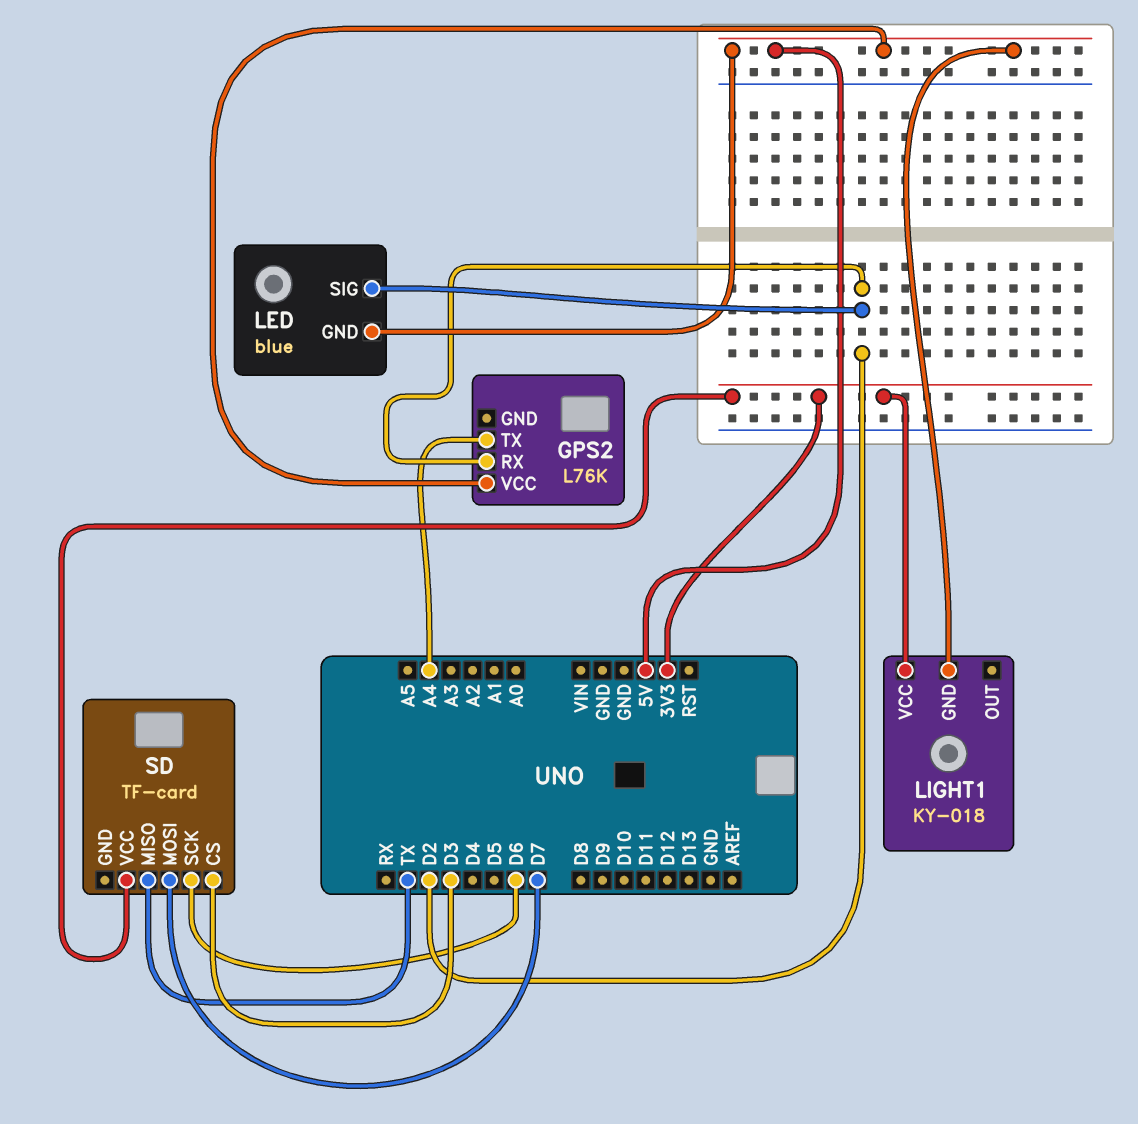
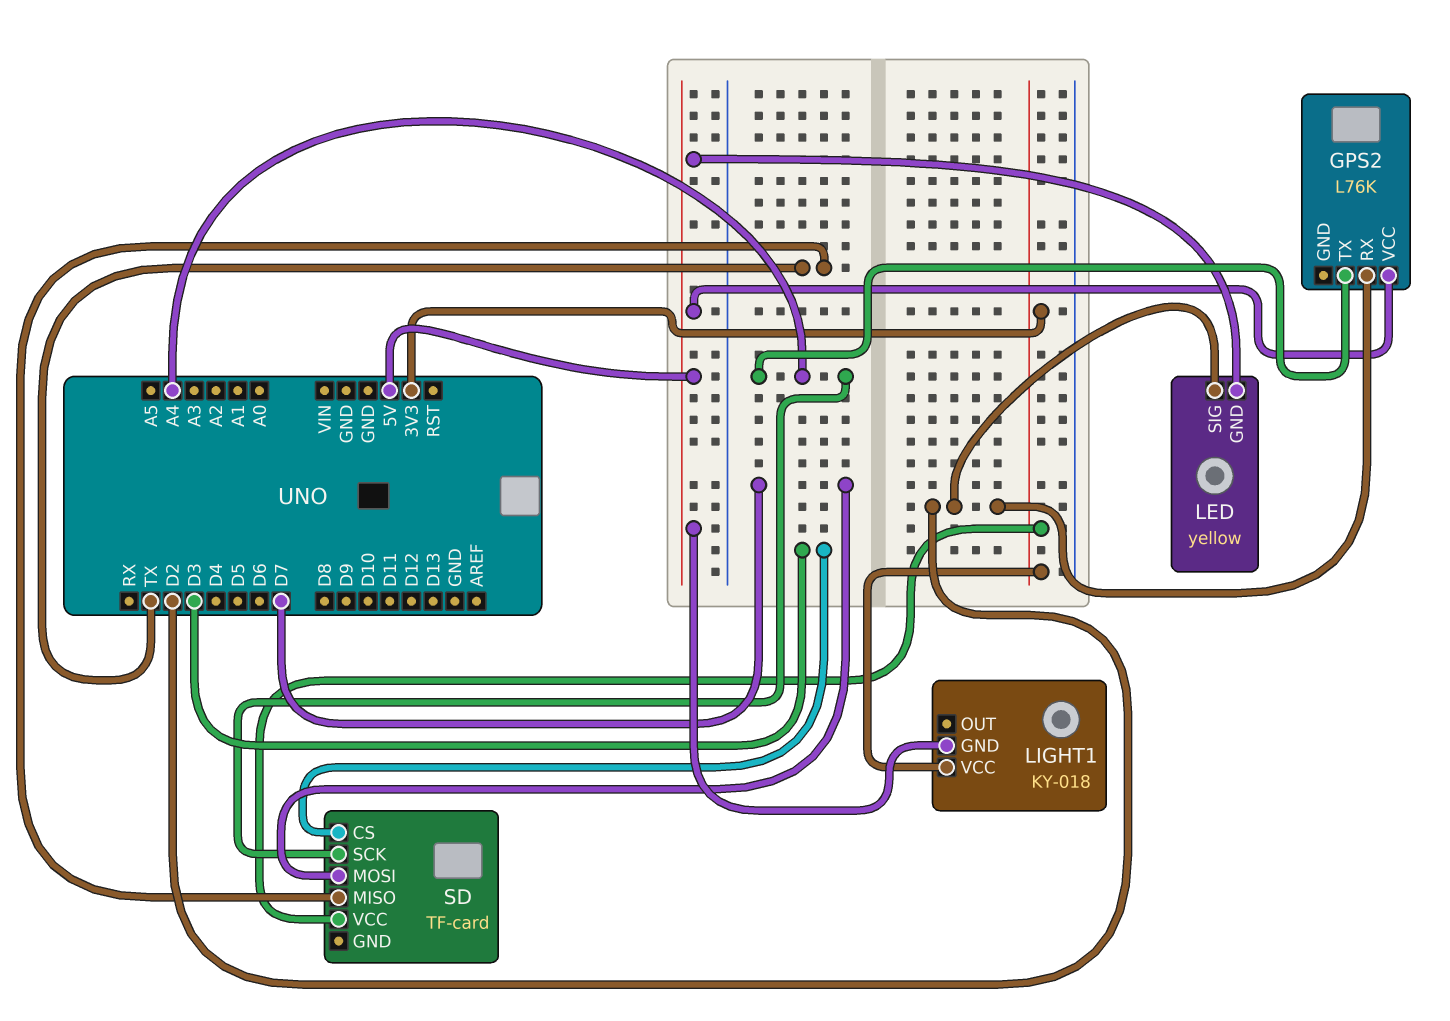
LED: blue -> yellow
SD pin SCK: D6 -> A4

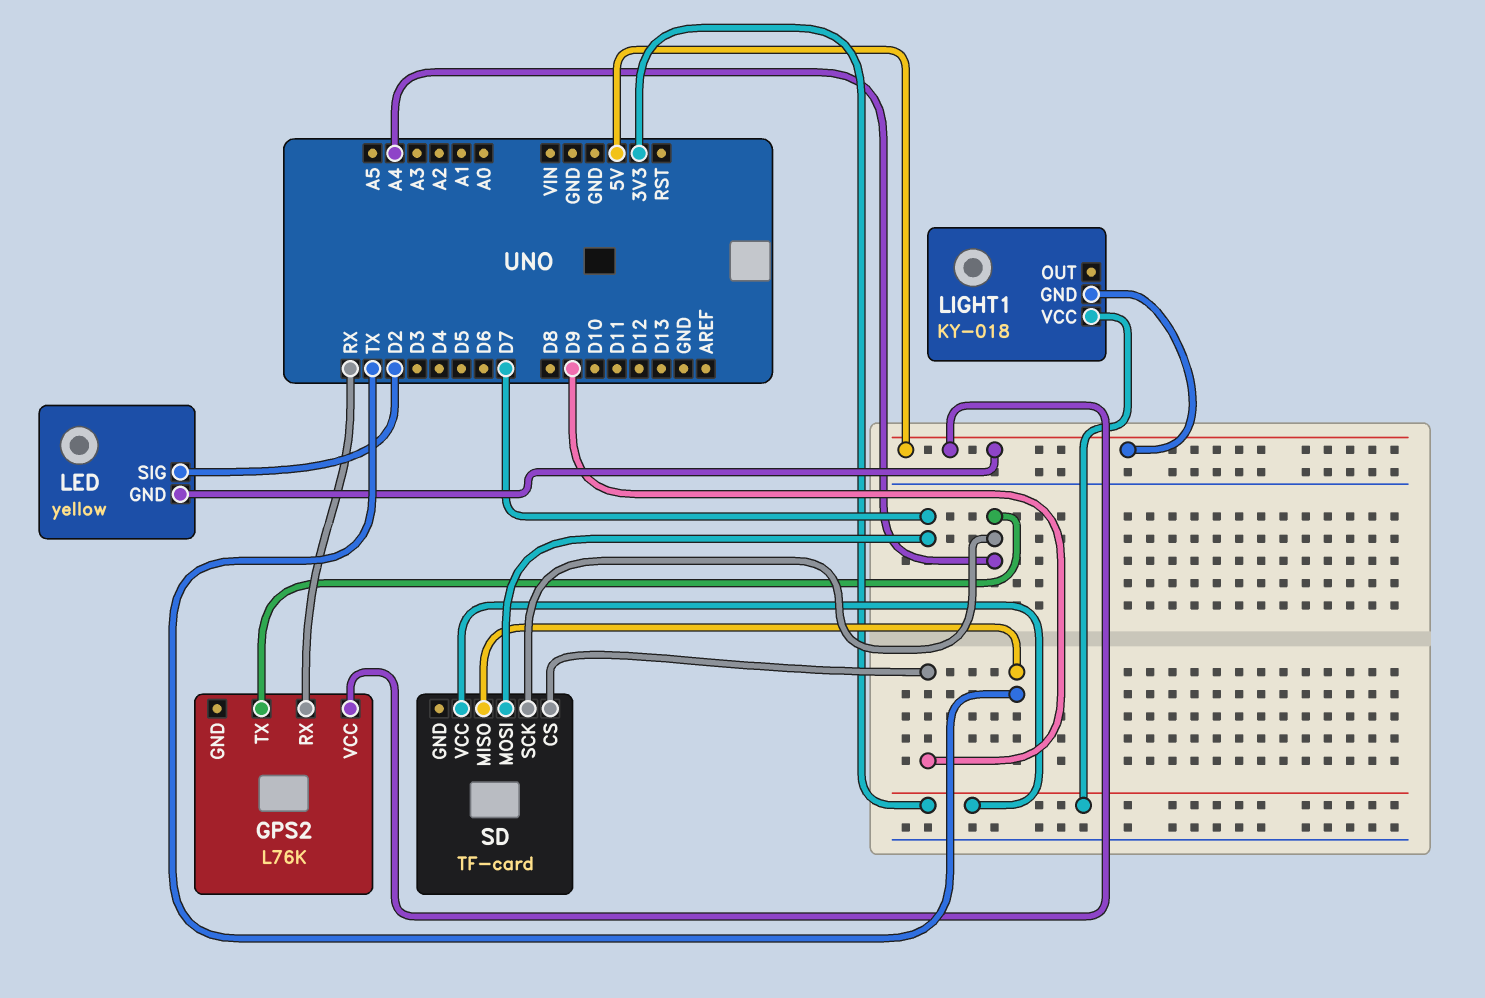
GPS2 pin RX: D2 -> RX
SD pin CS: D3 -> D9

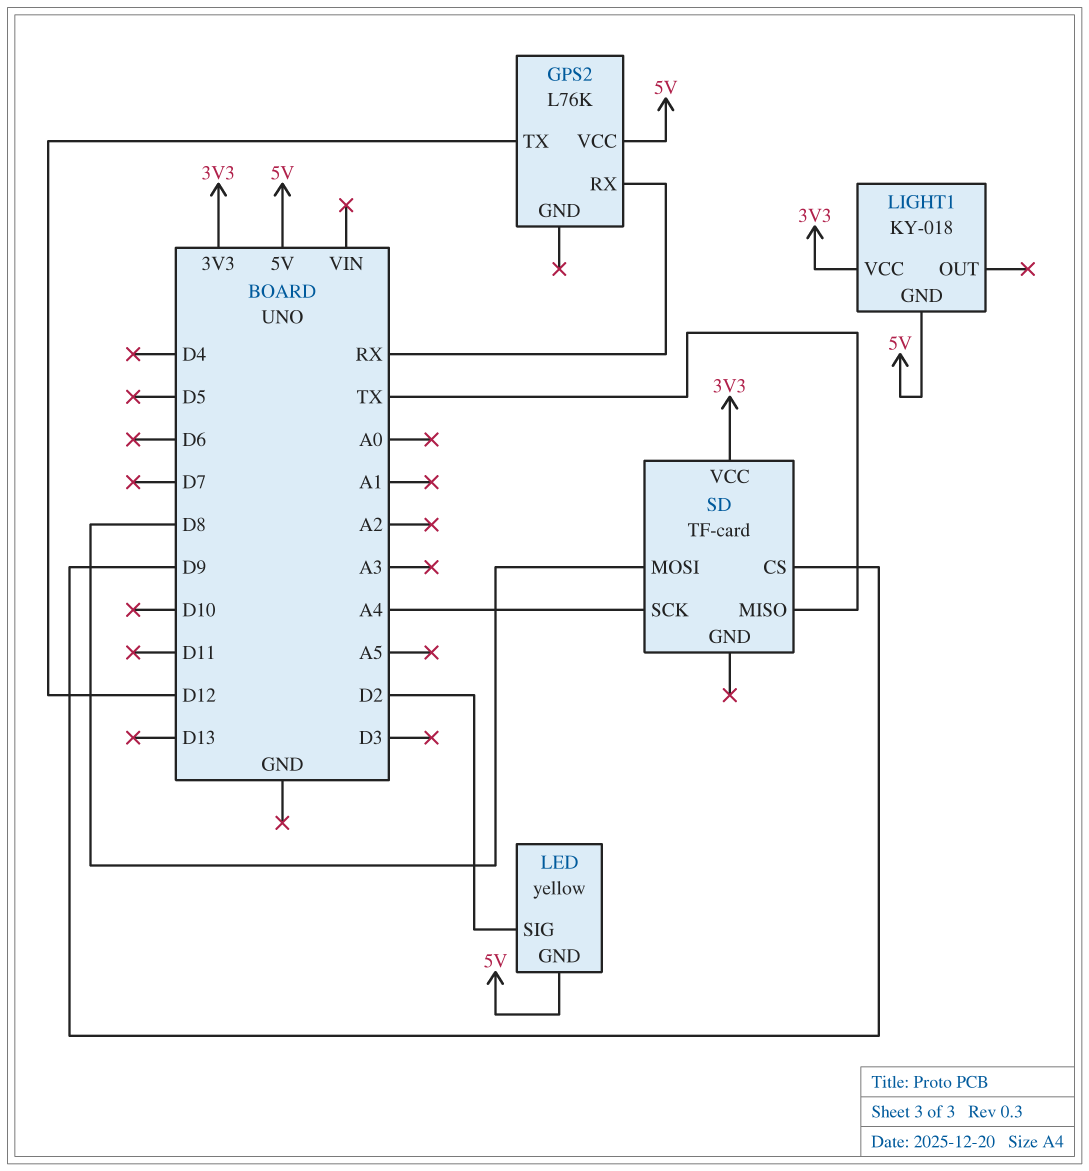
GPS2 pin TX: A4 -> D12
SD pin MOSI: D7 -> D8

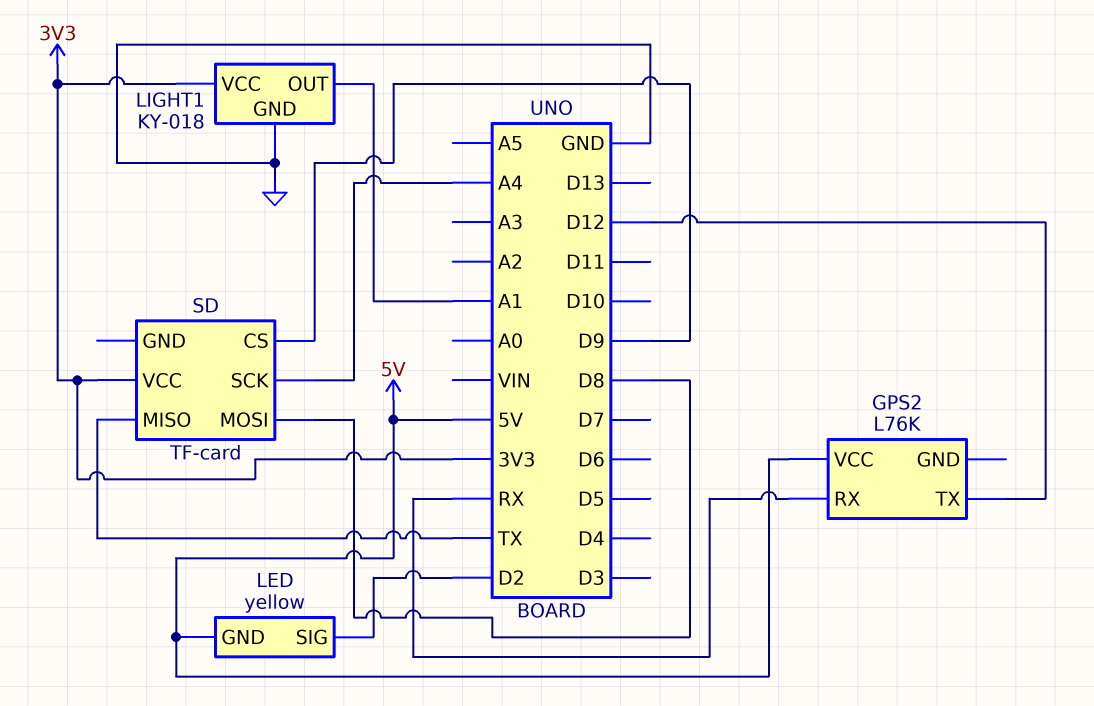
LIGHT1 pin GND: 5V -> GND
LIGHT1 pin OUT: none -> A1

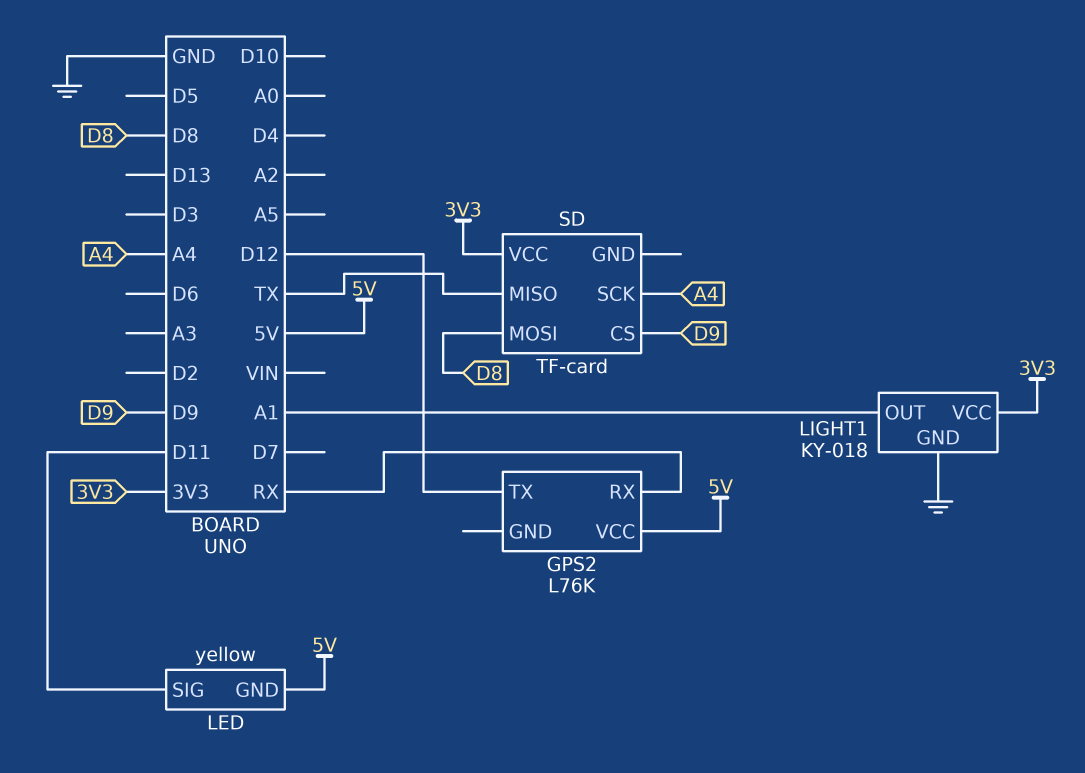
LED pin SIG: D2 -> D11

